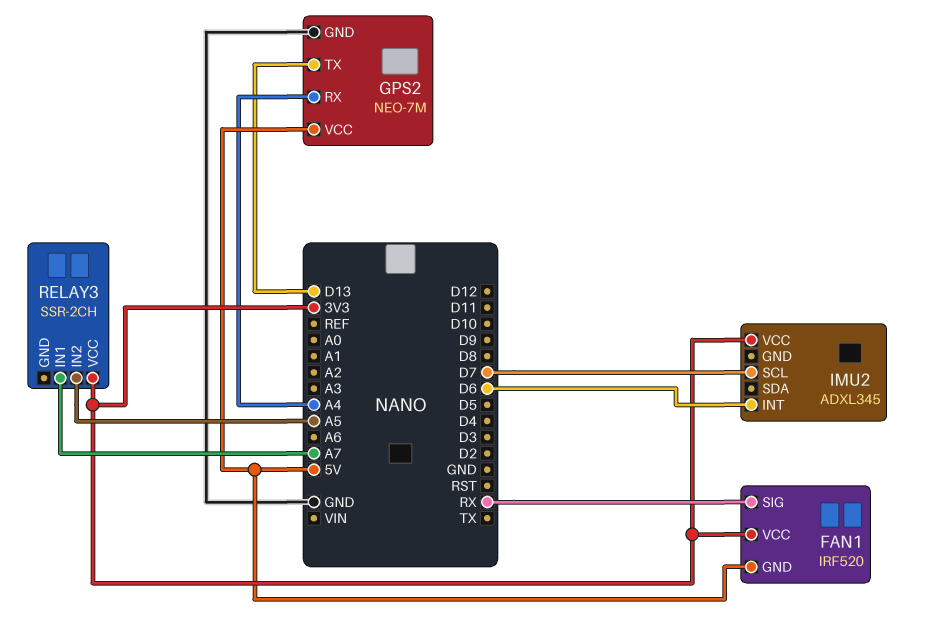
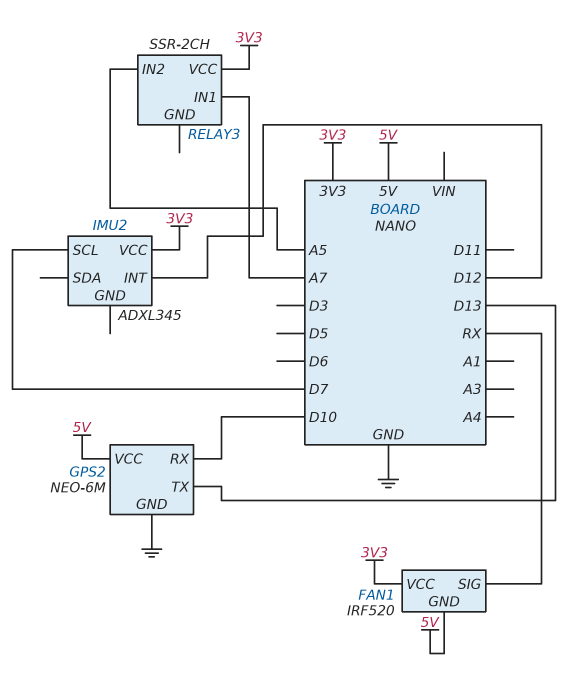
GPS2: NEO-7M -> NEO-6M
GPS2 pin RX: A4 -> D10
IMU2 pin INT: D6 -> D12

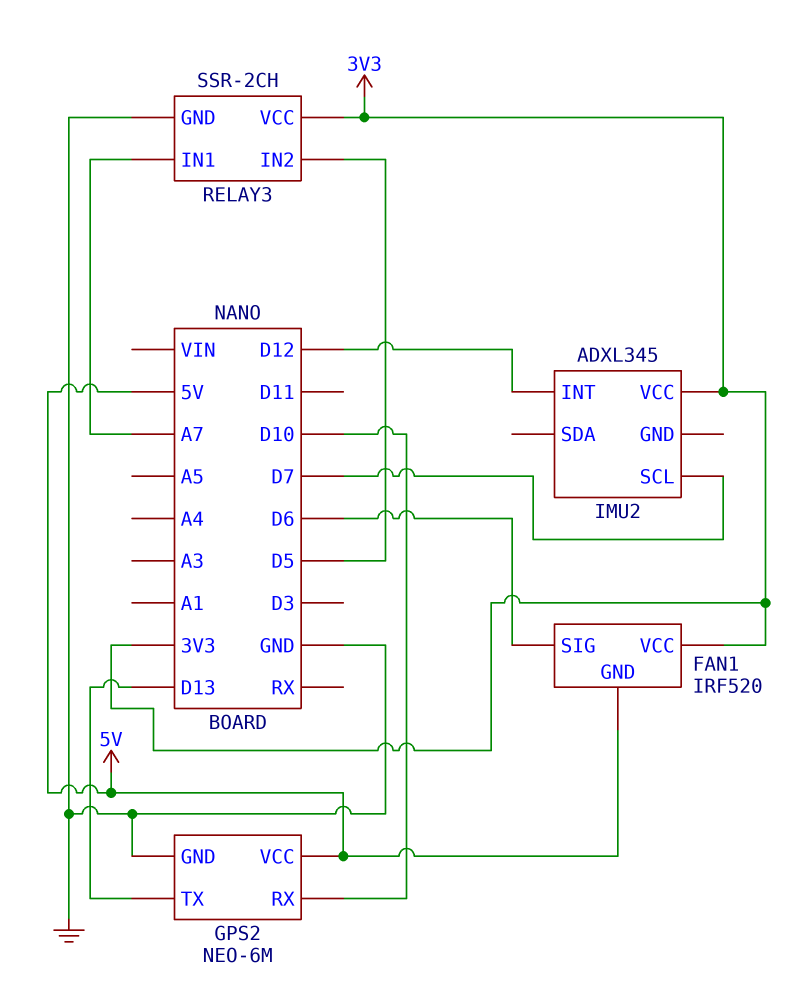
FAN1 pin SIG: RX -> D6
RELAY3 pin GND: none -> GND
RELAY3 pin IN2: A5 -> D5

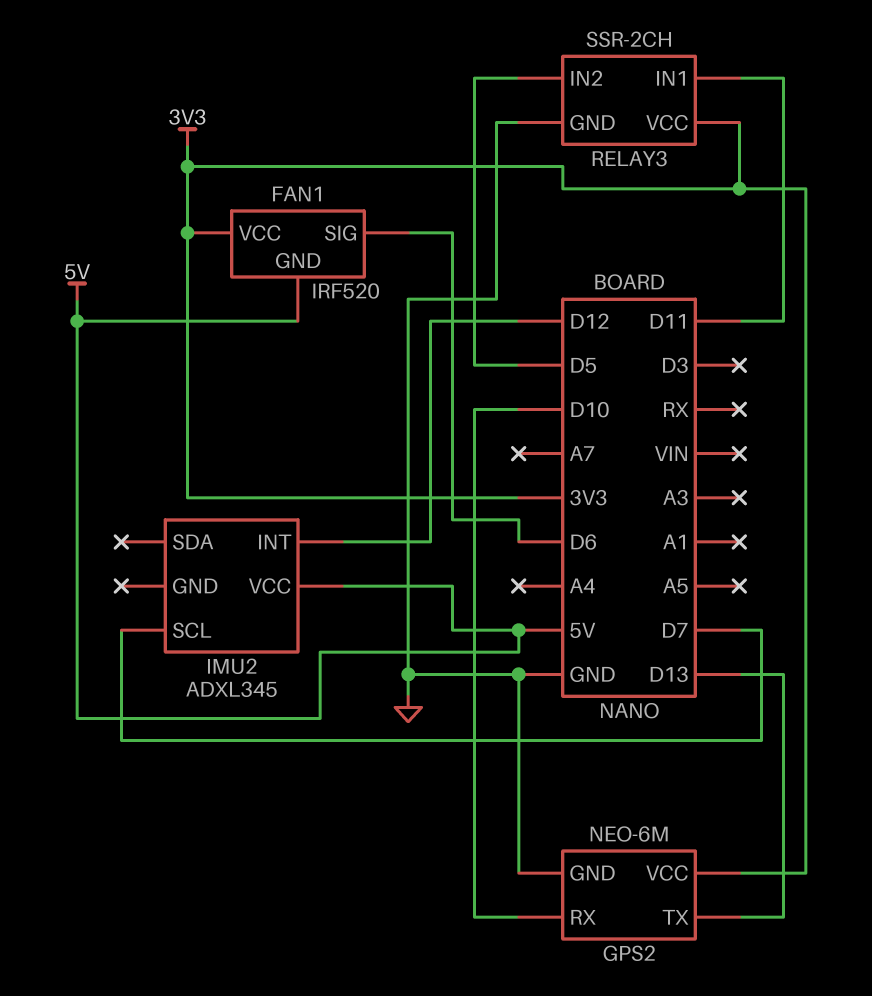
GPS2 pin VCC: 5V -> 3V3
IMU2 pin VCC: 3V3 -> 5V
RELAY3 pin IN1: A7 -> D11

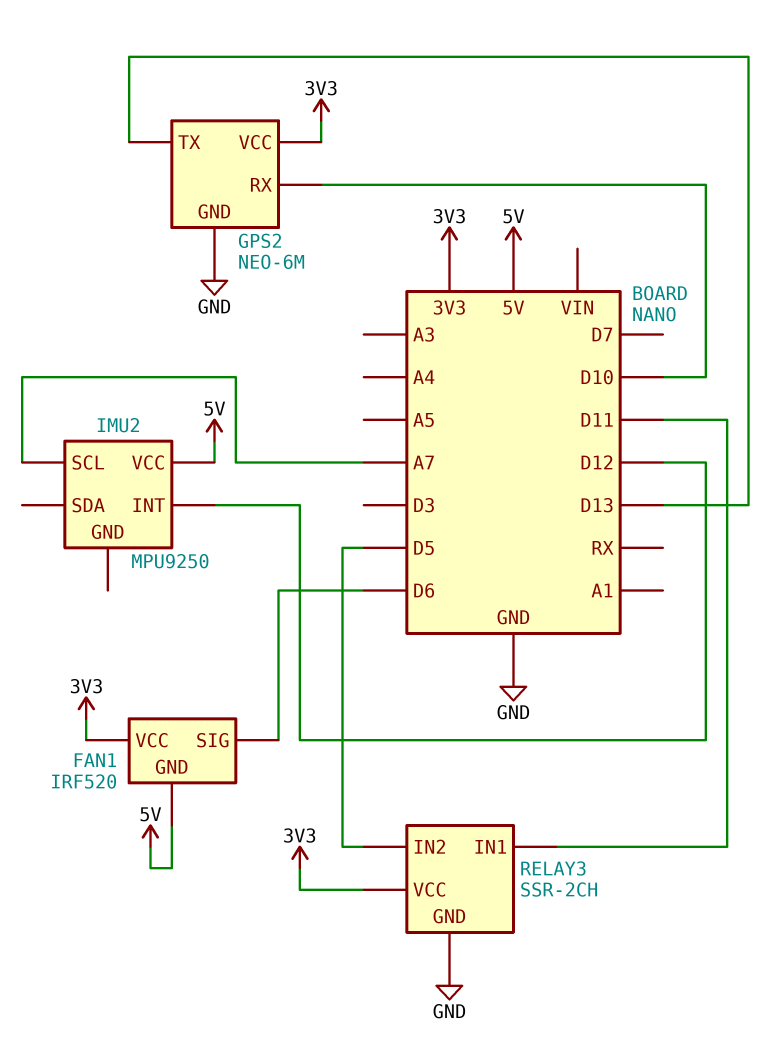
IMU2: ADXL345 -> MPU9250
IMU2 pin SCL: D7 -> A7

